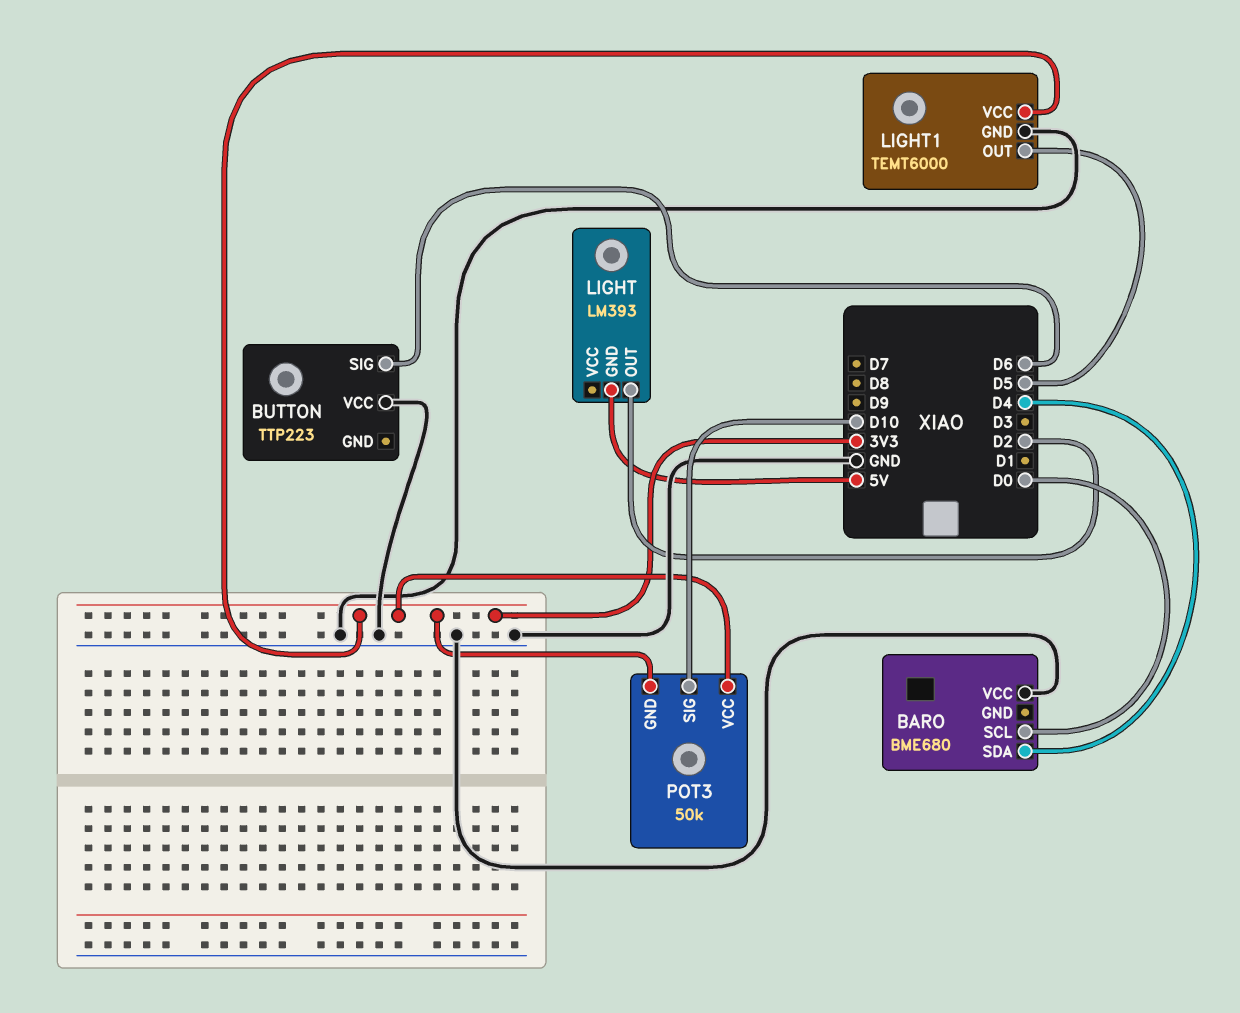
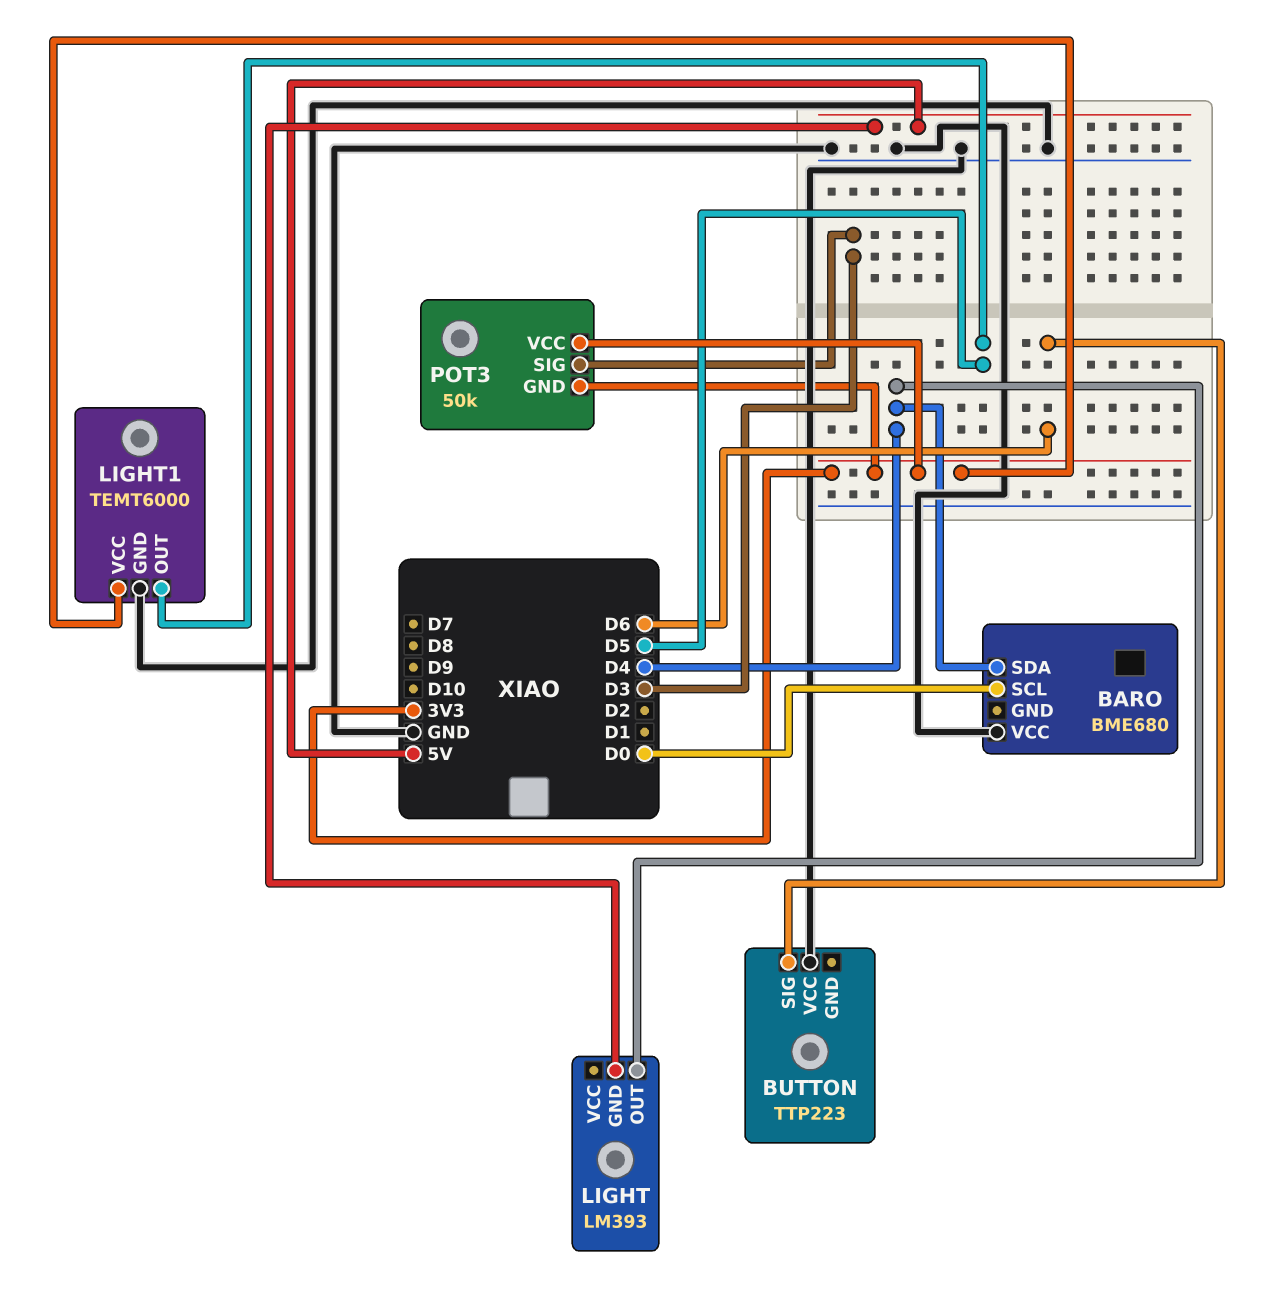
LIGHT pin OUT: D2 -> D4
POT3 pin SIG: D10 -> D3

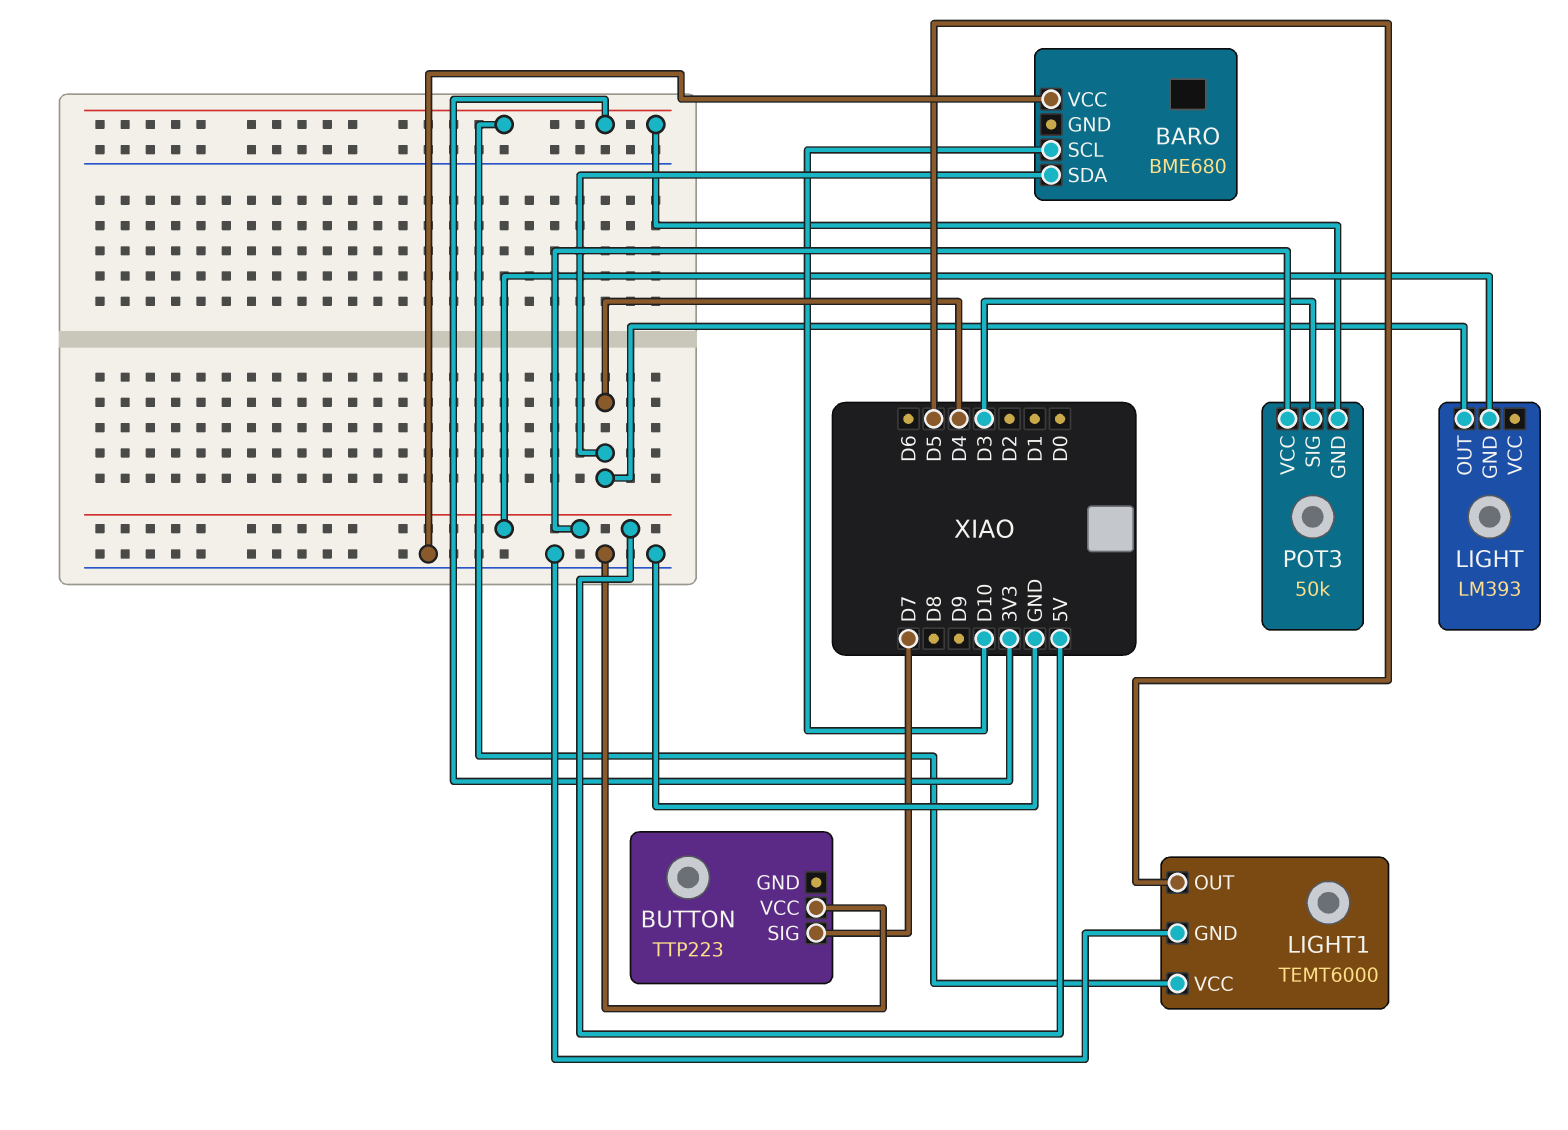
BARO pin SCL: D0 -> D10
BUTTON pin SIG: D6 -> D7
POT3 pin VCC: 3V3 -> 5V

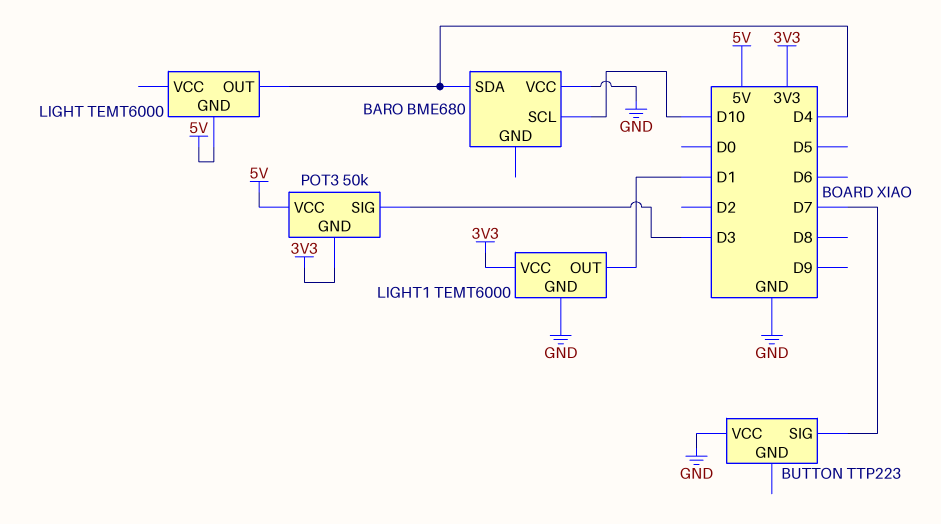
LIGHT: LM393 -> TEMT6000
LIGHT1 pin OUT: D5 -> D1

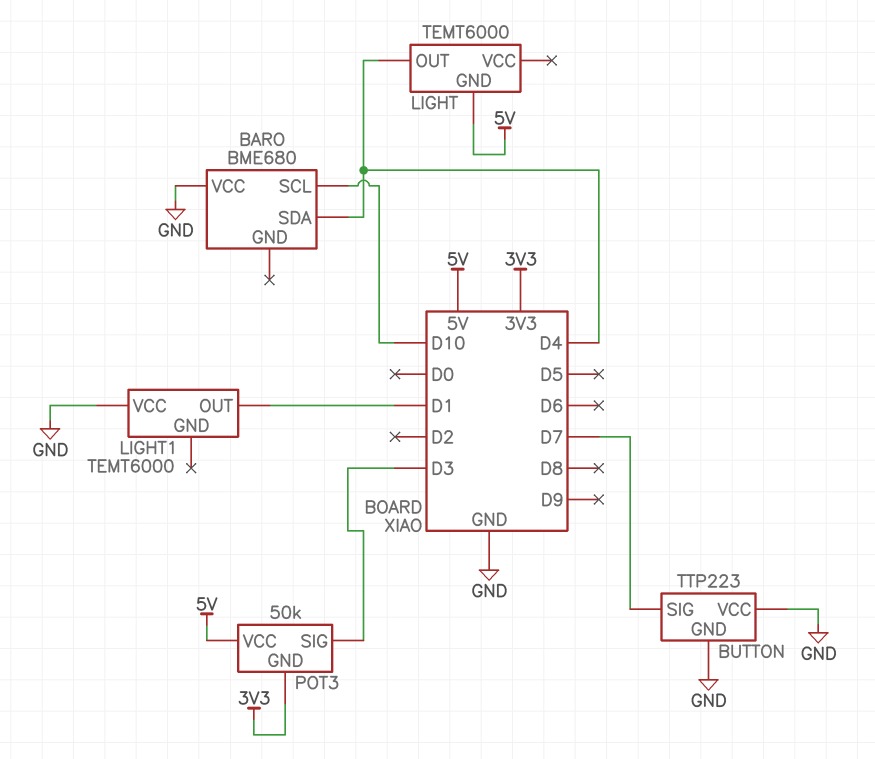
BUTTON pin GND: none -> GND
LIGHT1 pin GND: GND -> none
LIGHT1 pin VCC: 3V3 -> GND

